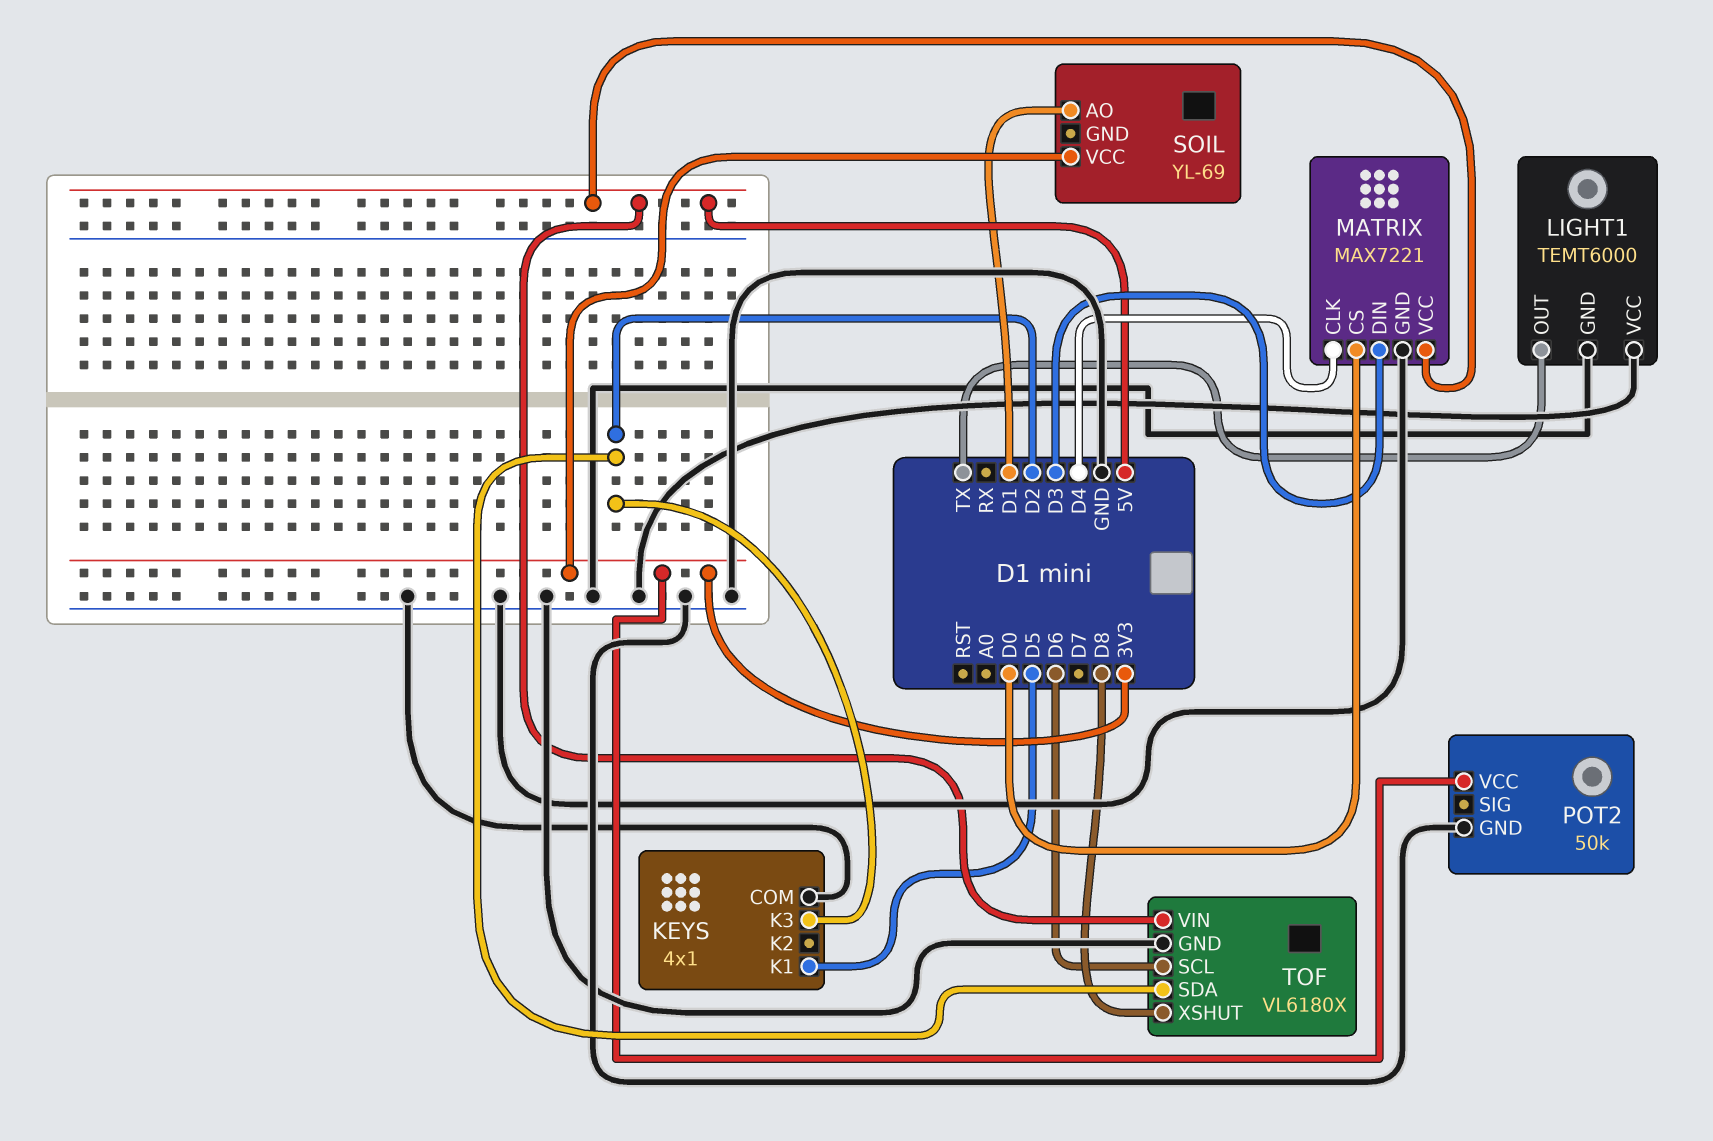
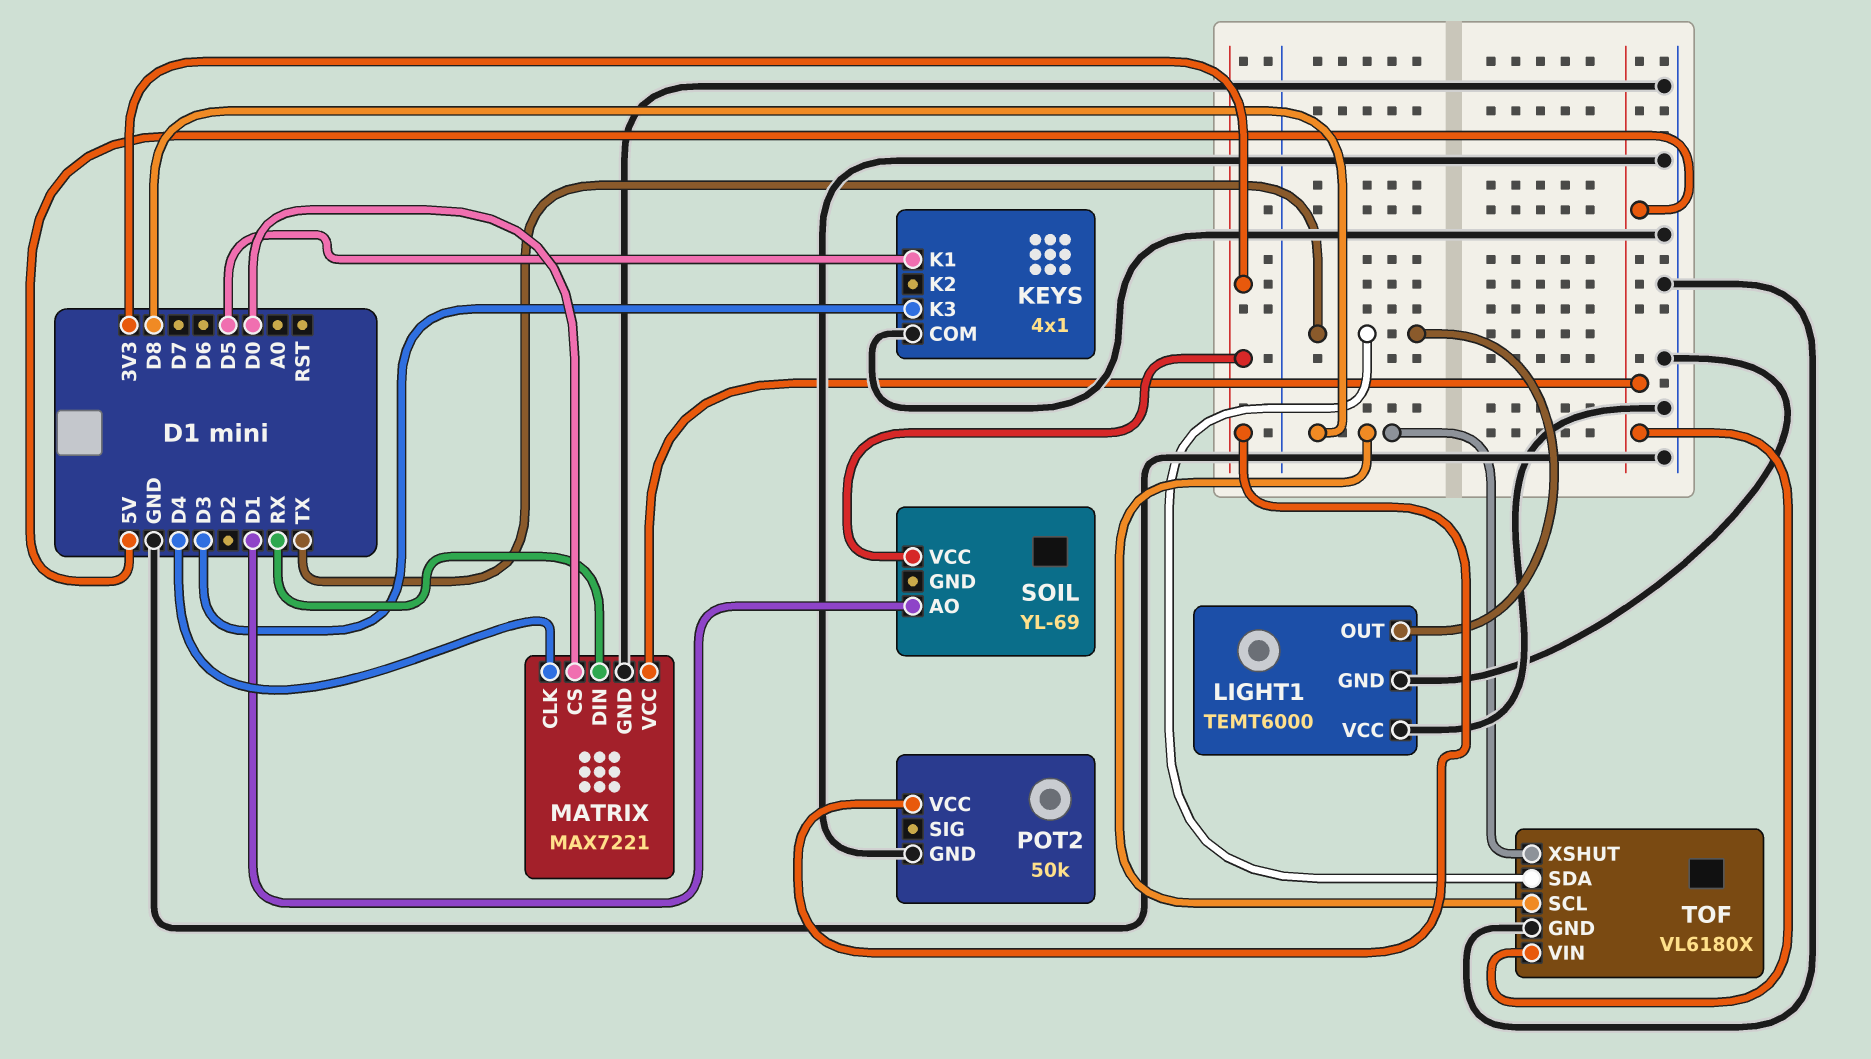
KEYS pin K3: D2 -> D3
MATRIX pin DIN: D3 -> RX
TOF pin SCL: D6 -> D8
TOF pin SDA: D2 -> TX

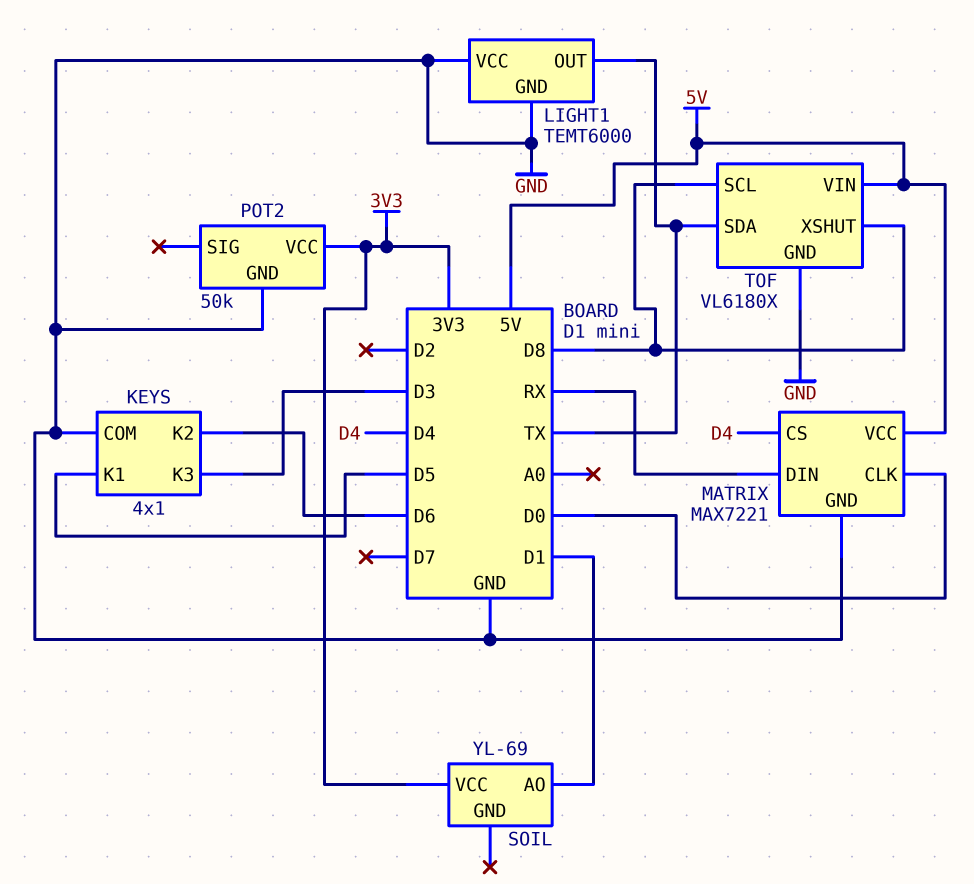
KEYS pin K2: none -> D6
MATRIX pin CLK: D4 -> D0
MATRIX pin CS: D0 -> D4

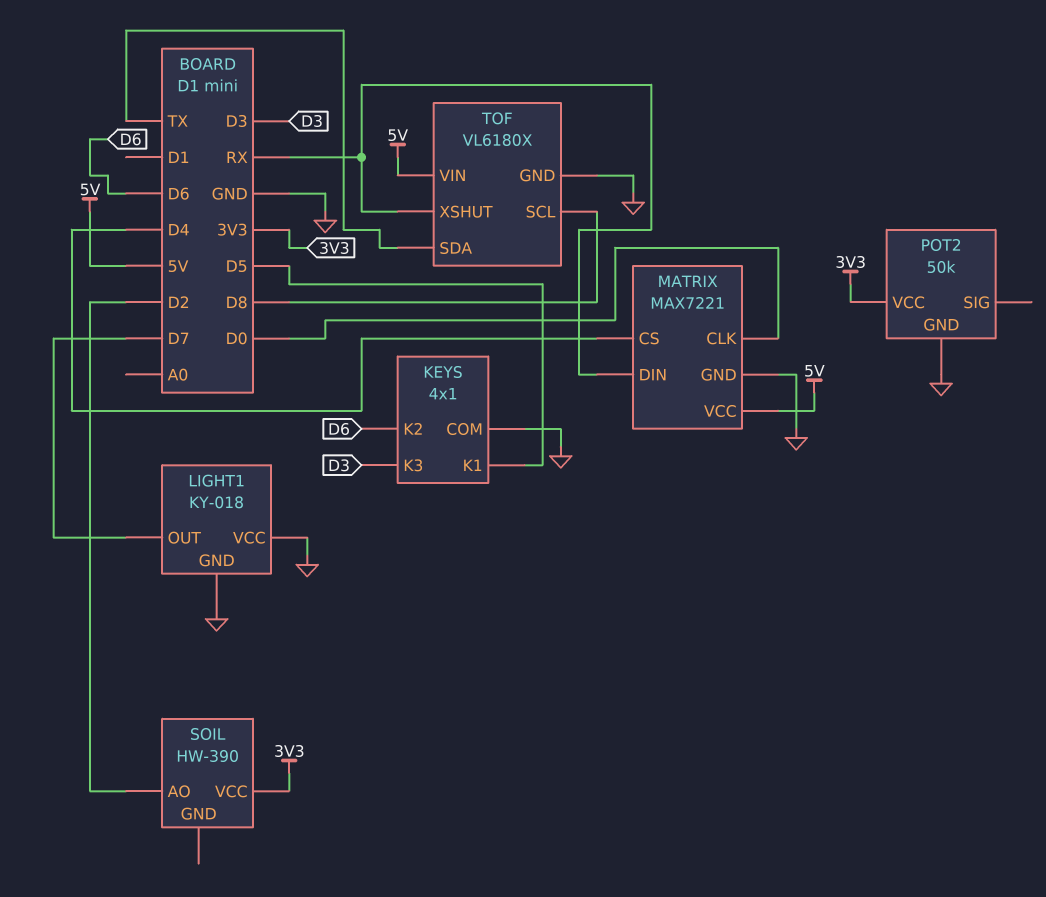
LIGHT1: TEMT6000 -> KY-018
LIGHT1 pin OUT: TX -> D7
SOIL: YL-69 -> HW-390
SOIL pin AO: D1 -> D2
TOF pin XSHUT: D8 -> RX

